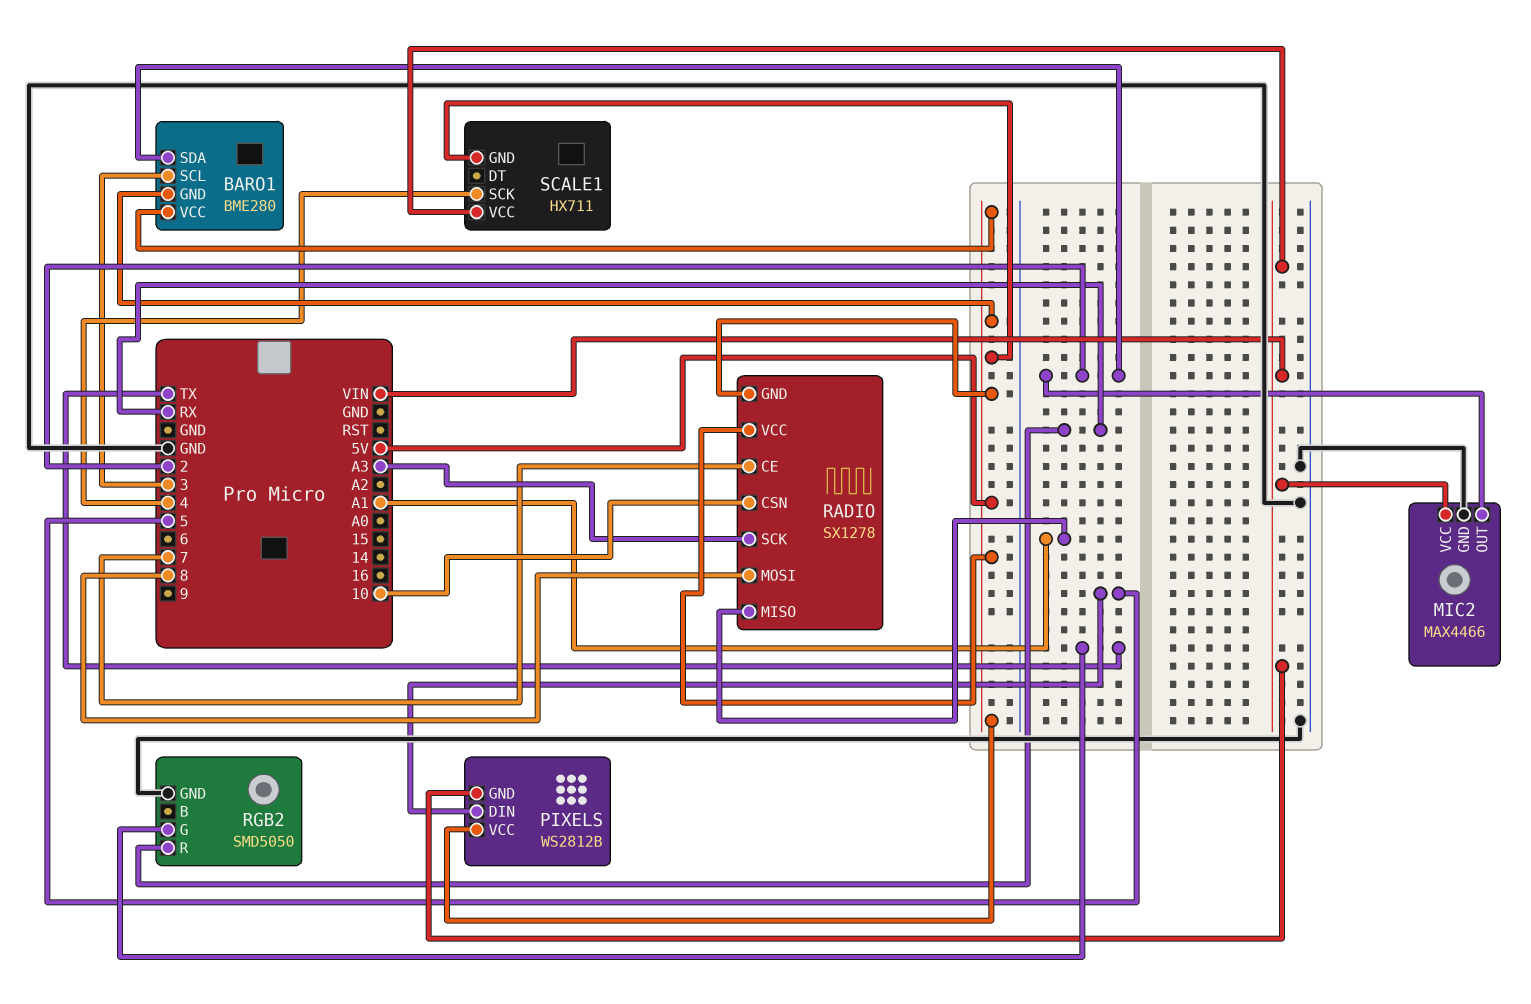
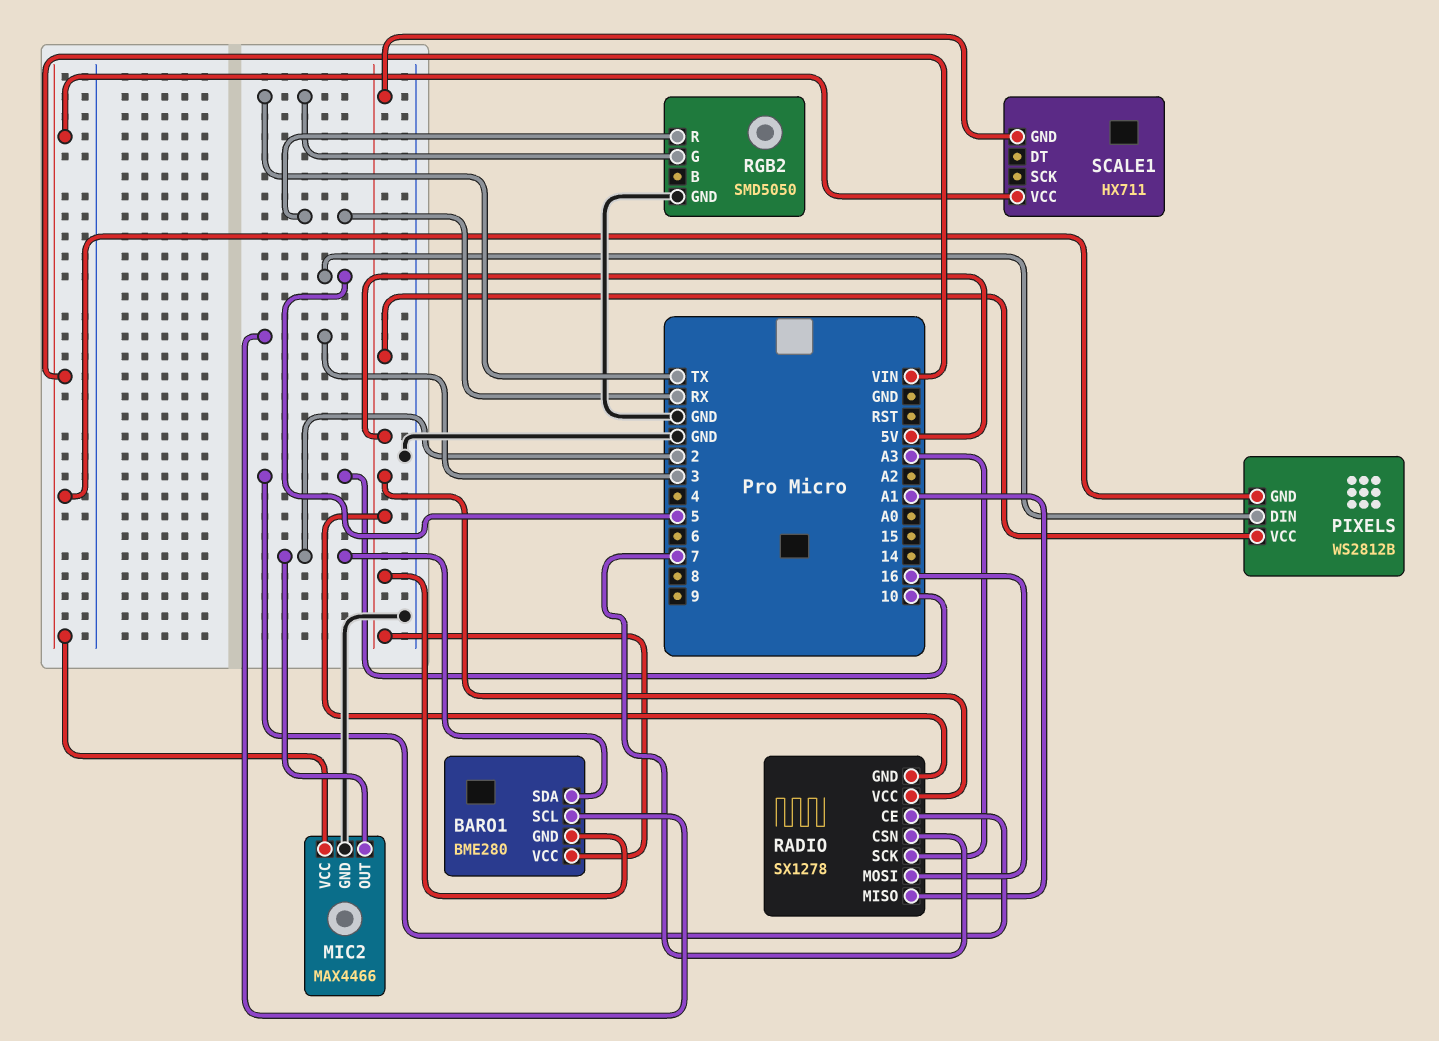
RADIO pin CE: 7 -> 10
RADIO pin CSN: 10 -> 7
RADIO pin MOSI: 8 -> 16
SCALE1 pin SCK: 4 -> none

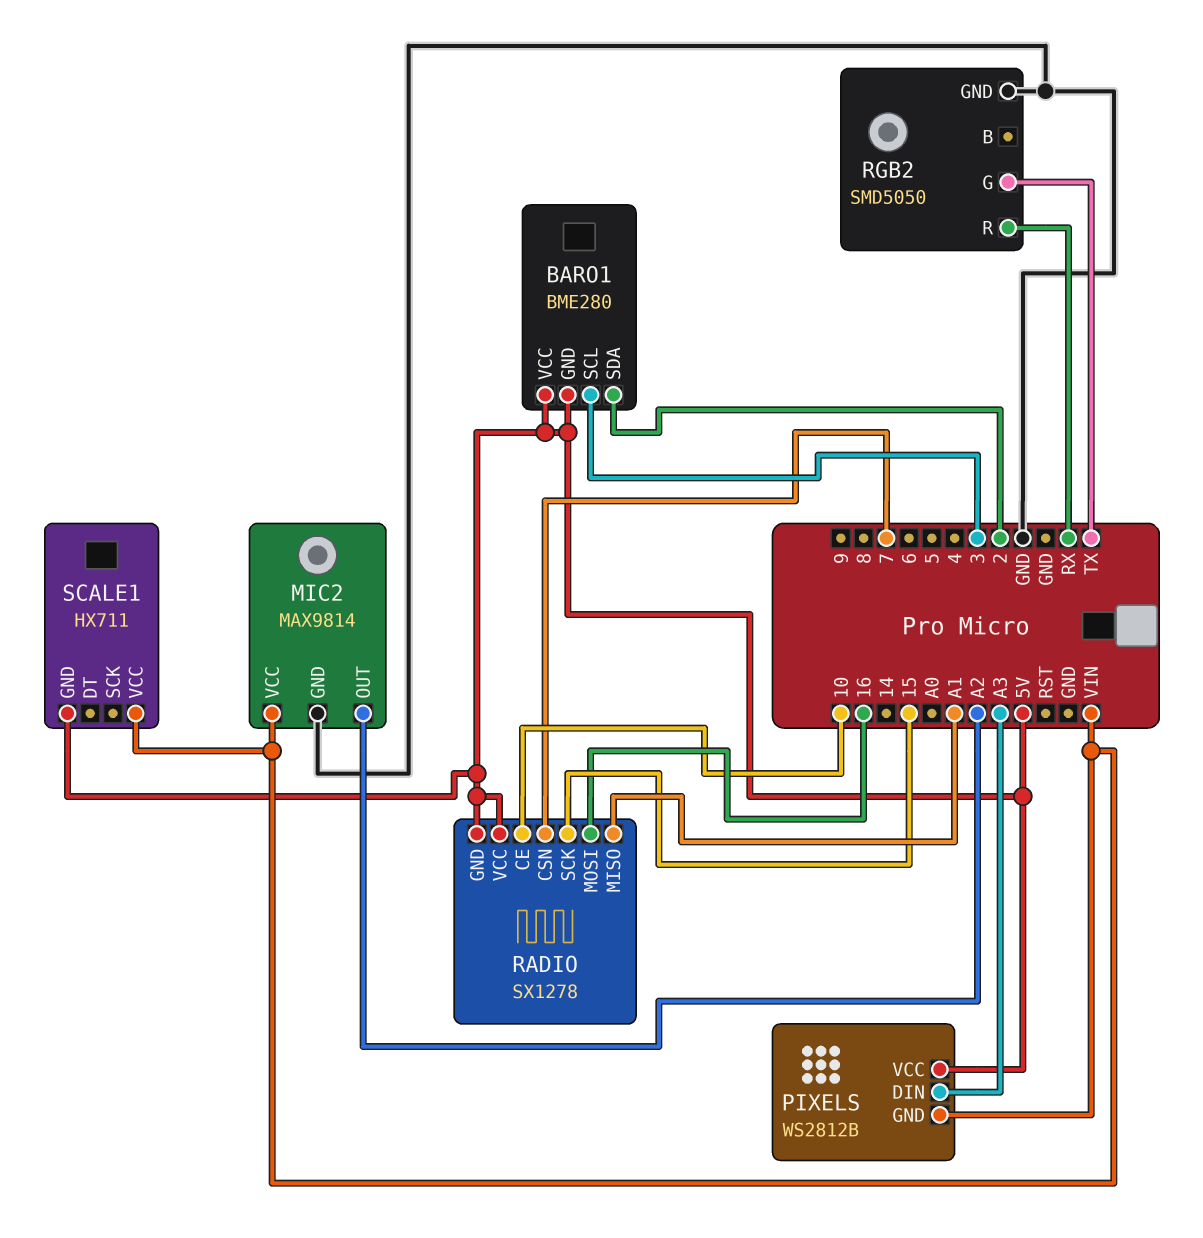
MIC2: MAX4466 -> MAX9814
MIC2 pin OUT: 2 -> A2
PIXELS pin DIN: 5 -> A3
RADIO pin SCK: A3 -> 15

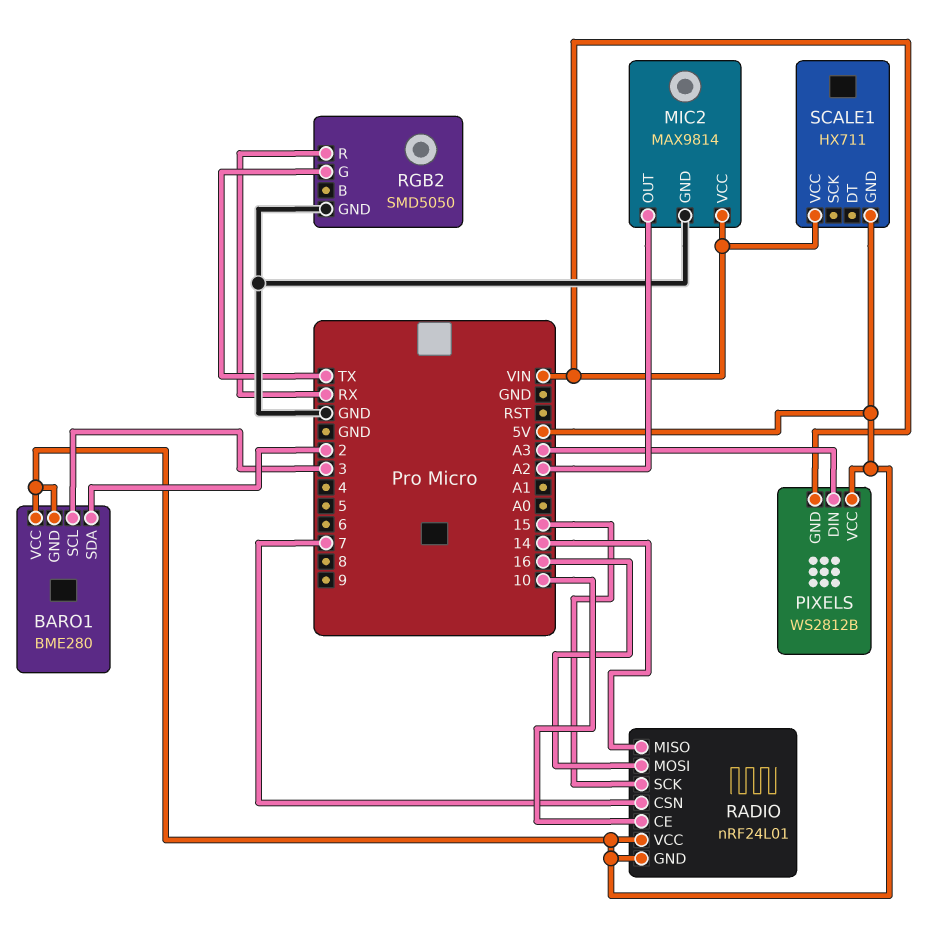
RADIO: SX1278 -> nRF24L01
RADIO pin MISO: A1 -> 14

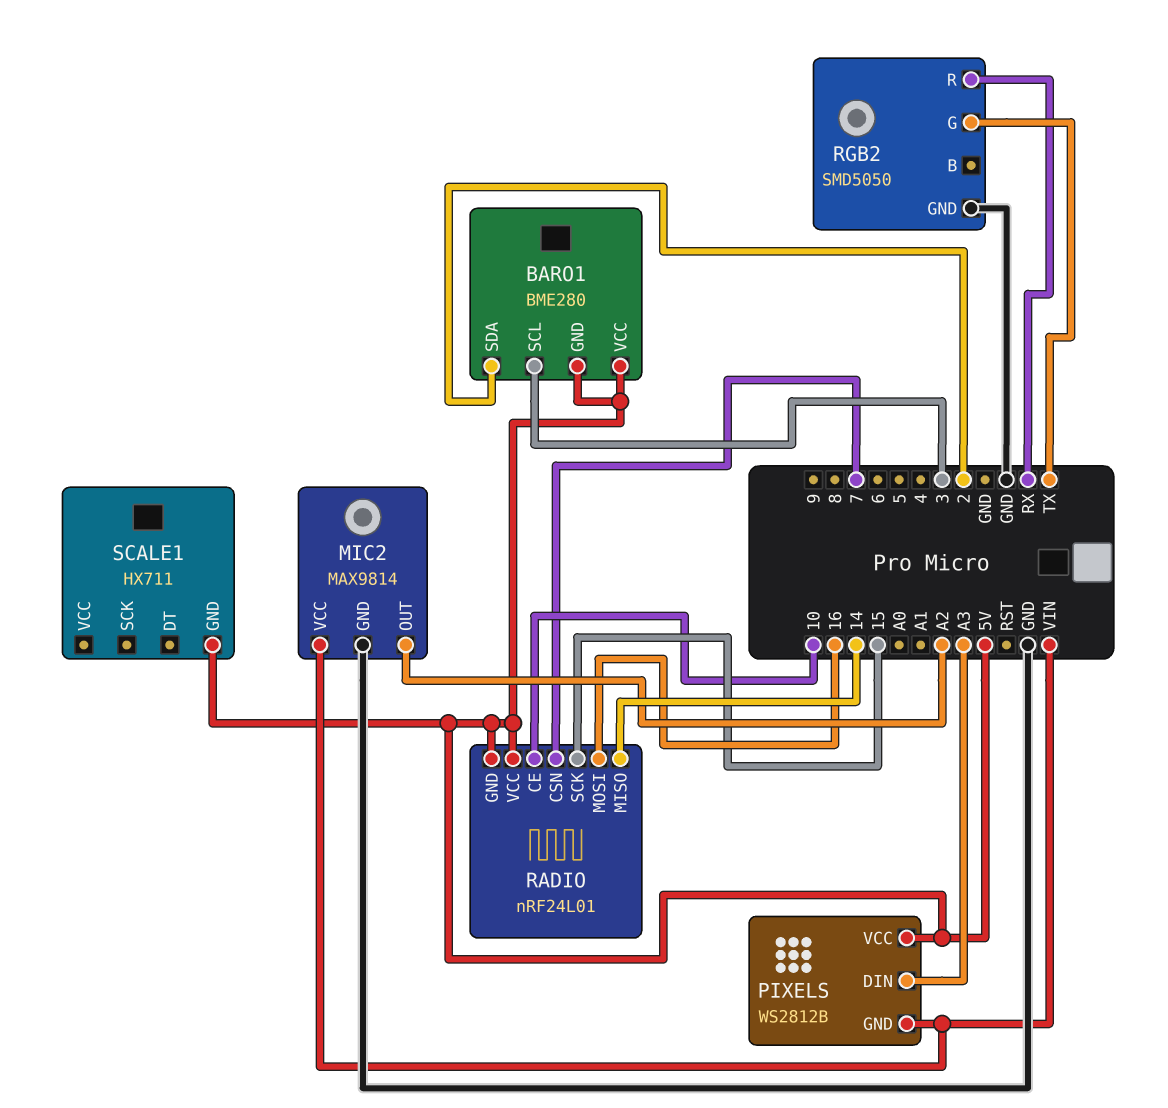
SCALE1 pin VCC: VIN -> none

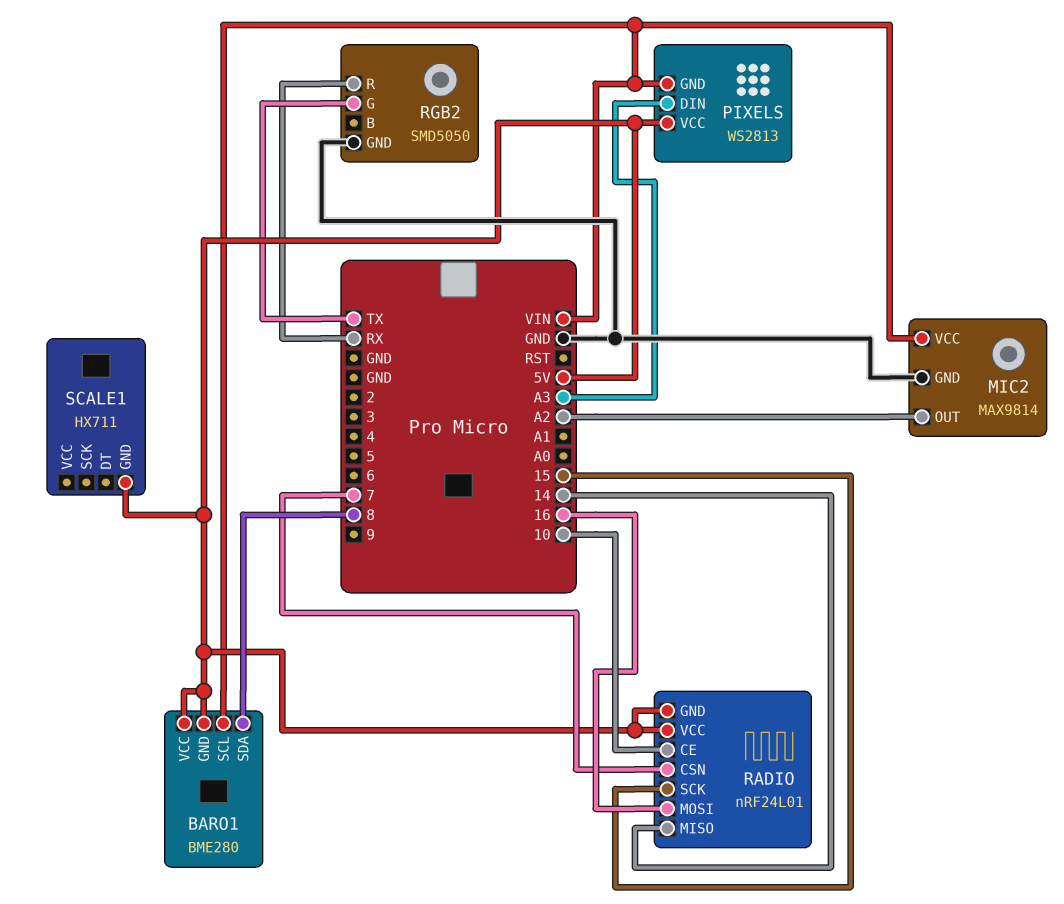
BARO1 pin SCL: 3 -> VIN
BARO1 pin SDA: 2 -> 8
PIXELS: WS2812B -> WS2813

